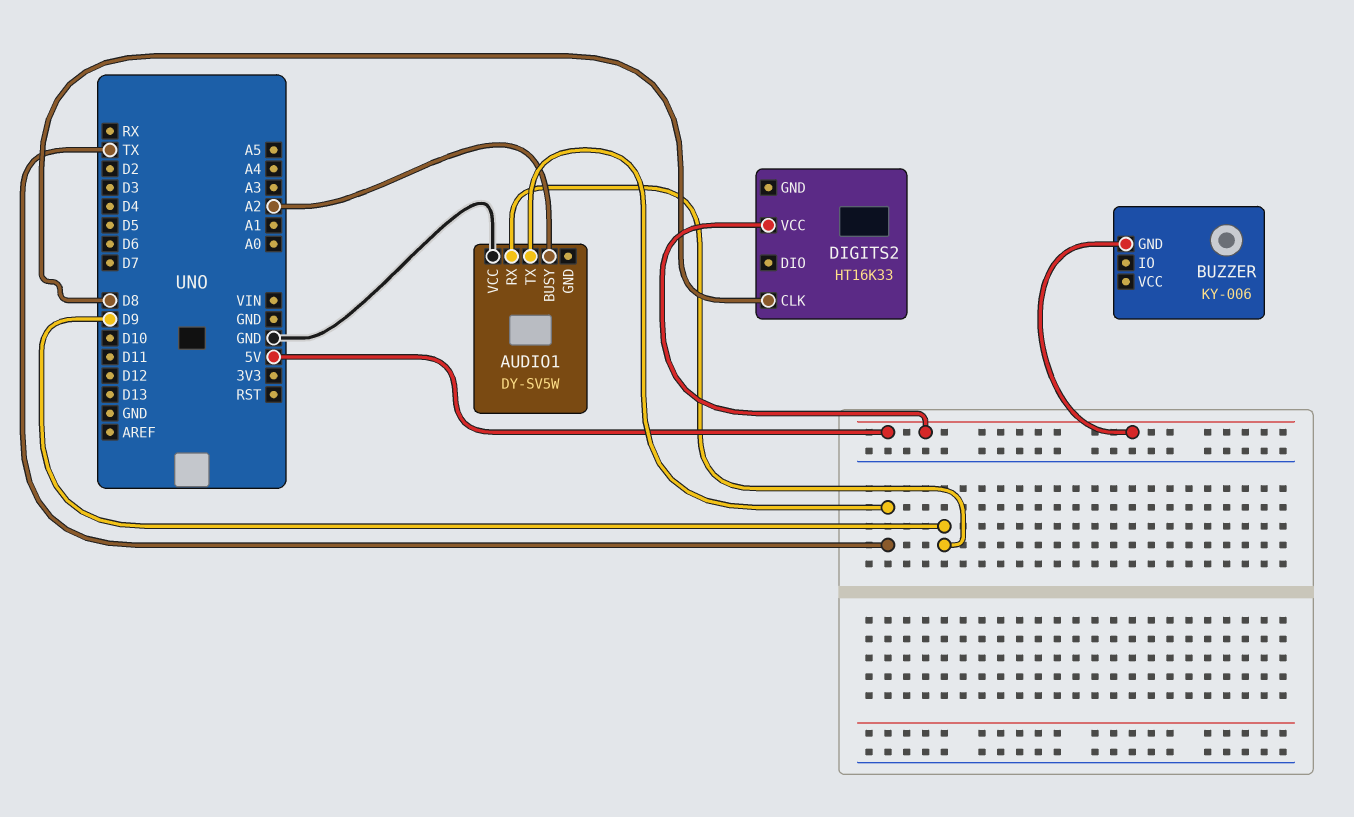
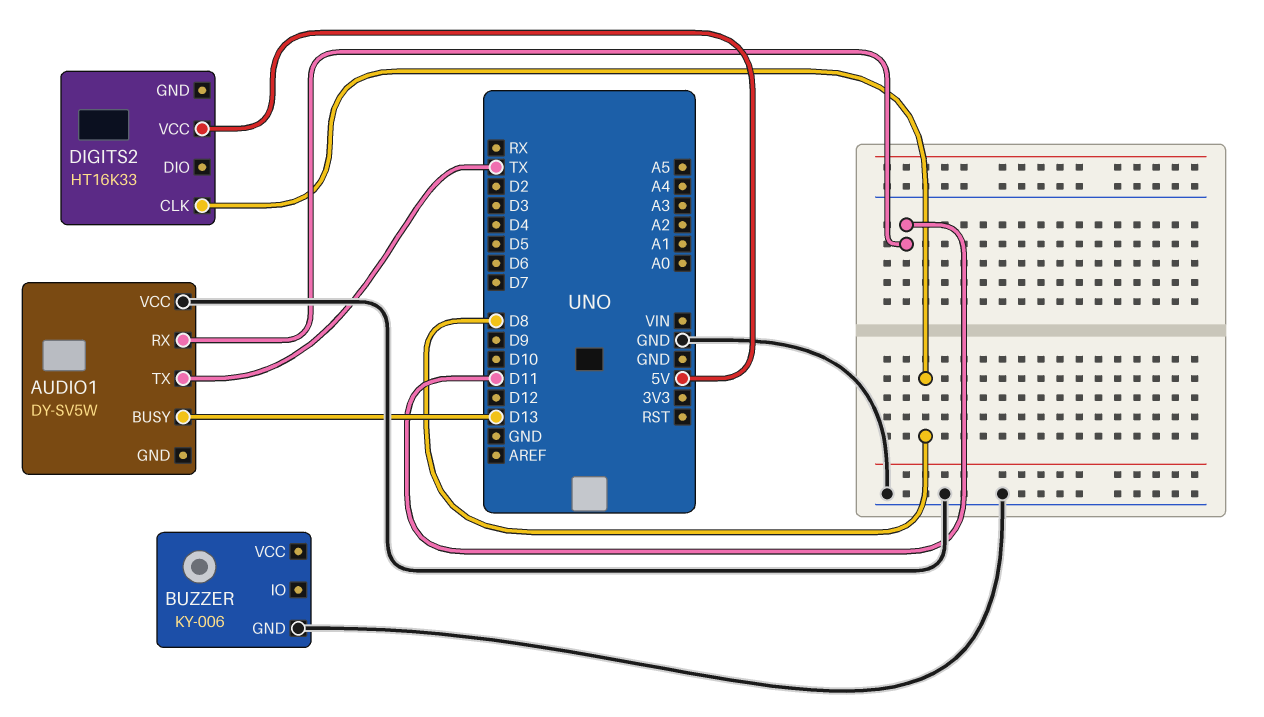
AUDIO1 pin BUSY: A2 -> D13
AUDIO1 pin RX: D9 -> D11
BUZZER pin GND: 5V -> GND

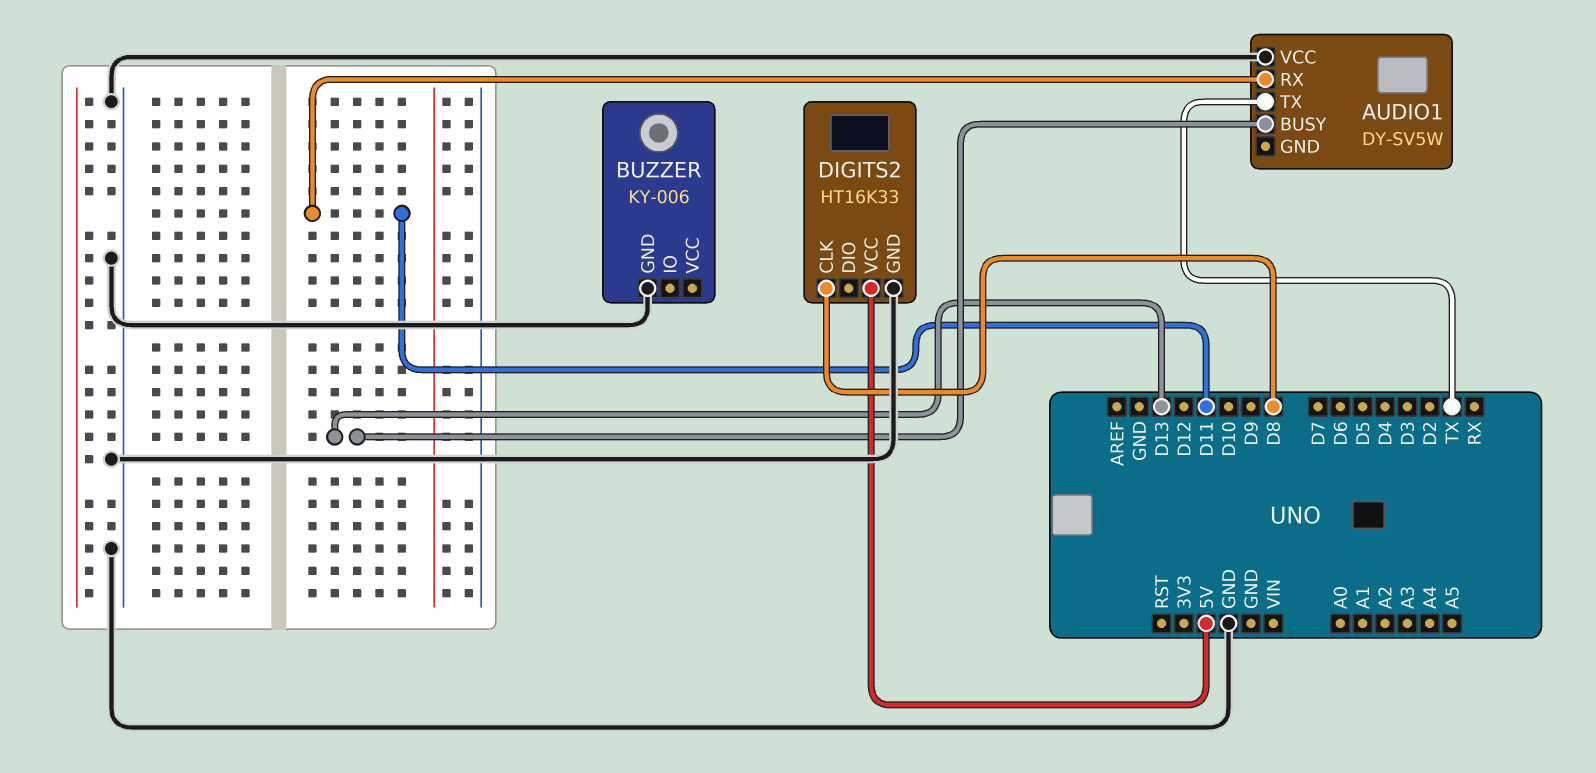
DIGITS2 pin GND: none -> GND

